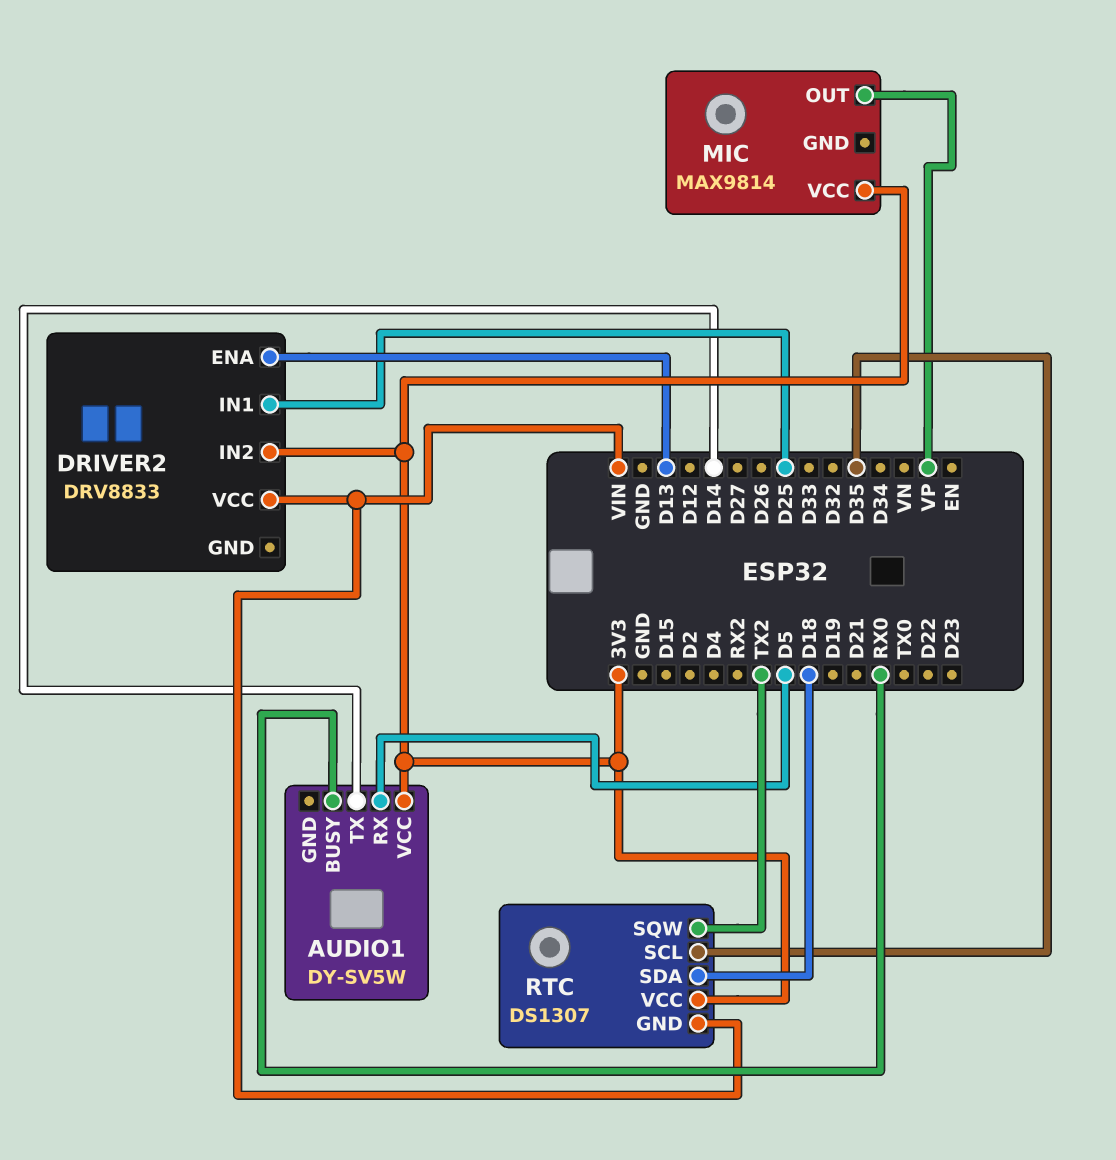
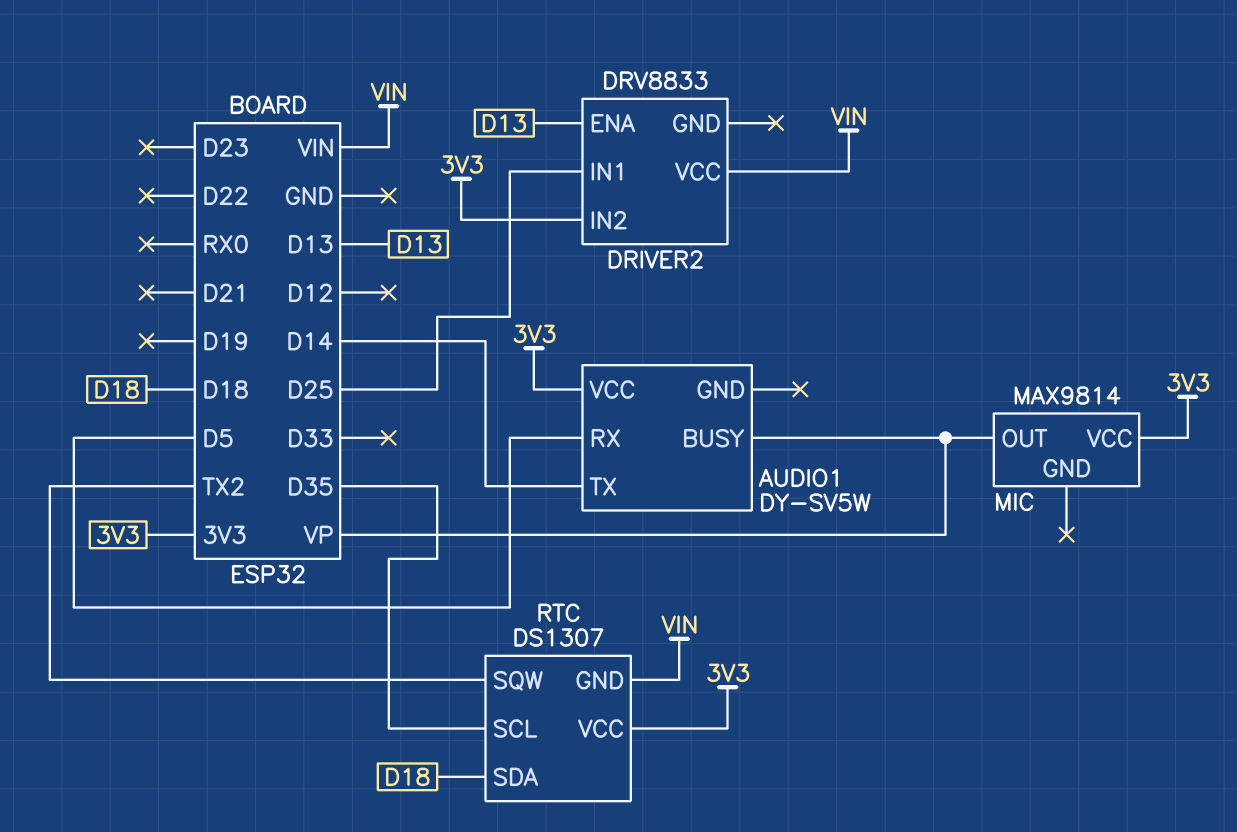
AUDIO1 pin BUSY: RX0 -> VP

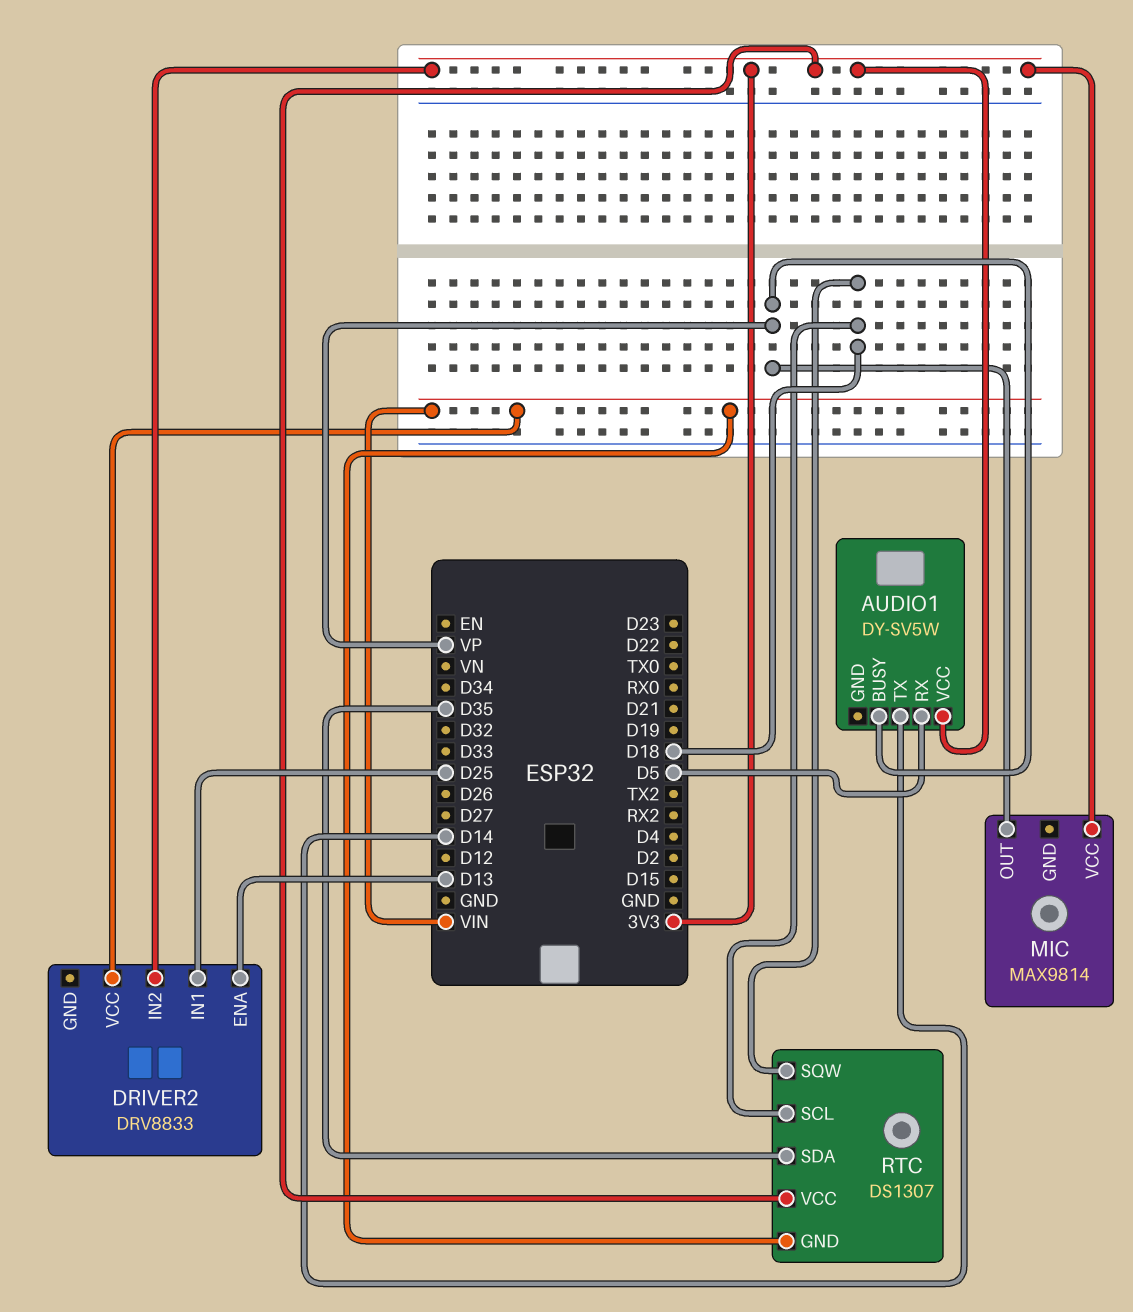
RTC pin SCL: D35 -> D18
RTC pin SDA: D18 -> D35
RTC pin SQW: TX2 -> D18

